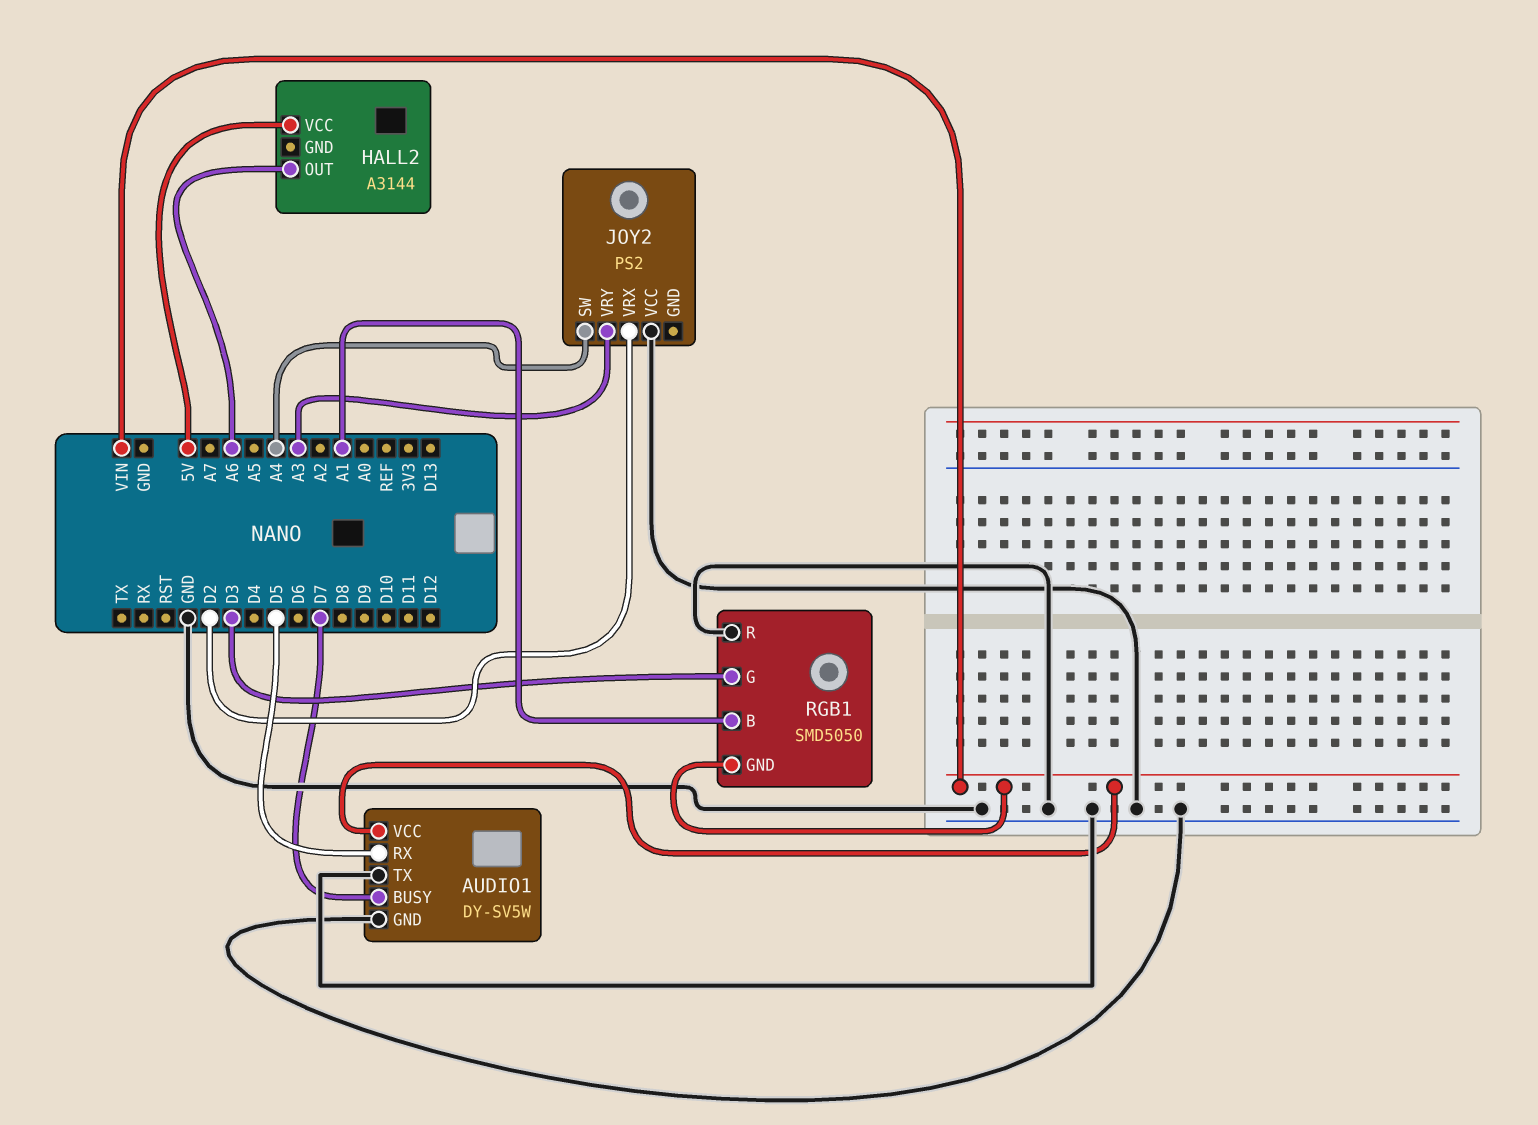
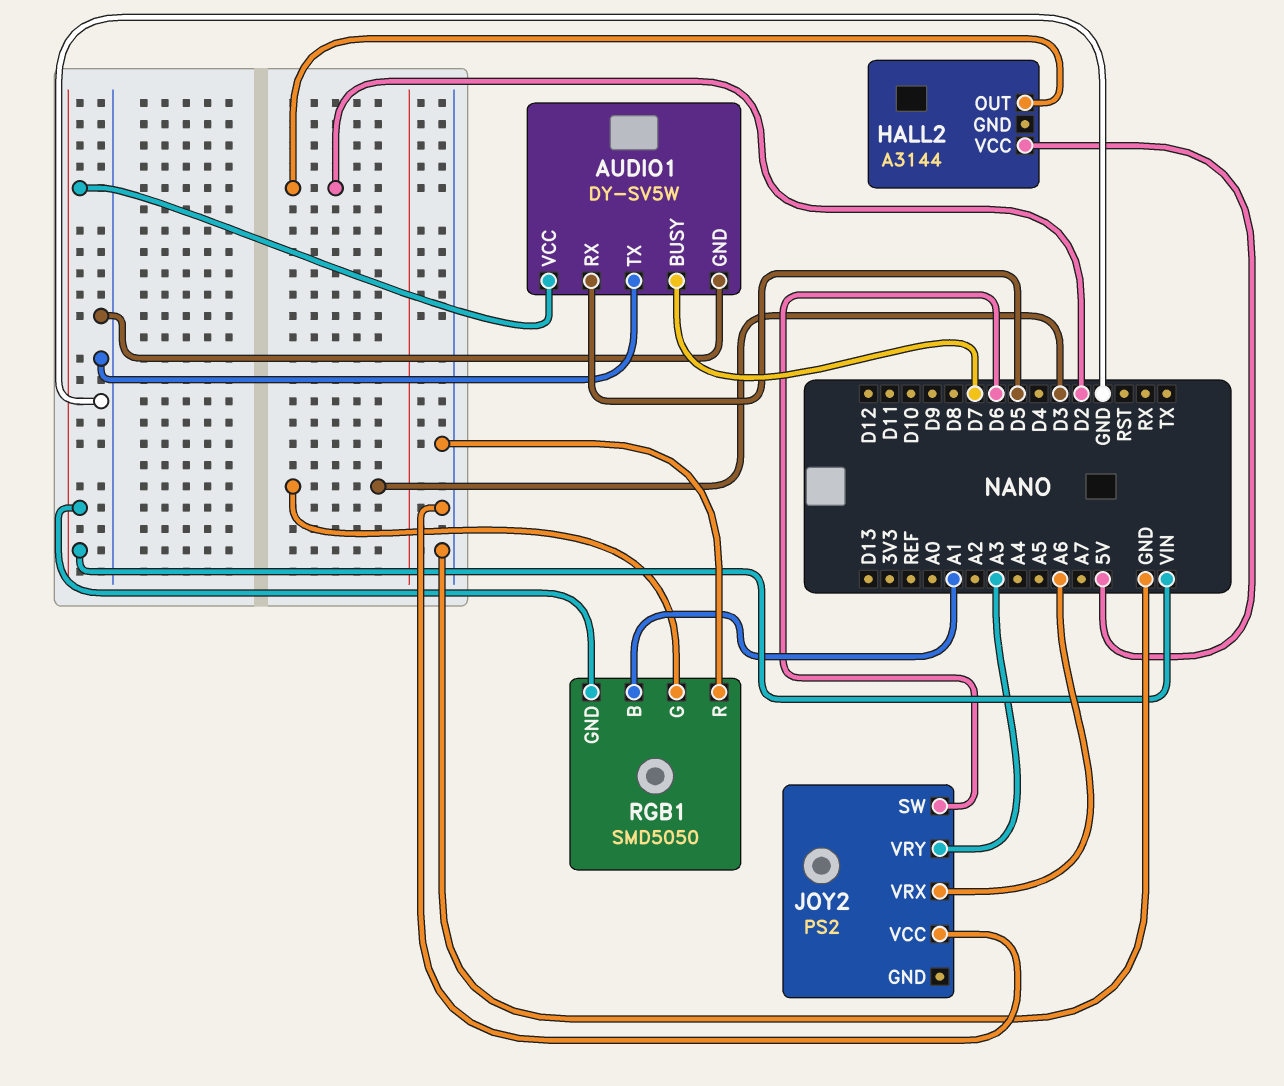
HALL2 pin OUT: A6 -> D2
JOY2 pin SW: A4 -> D6
JOY2 pin VRX: D2 -> A6

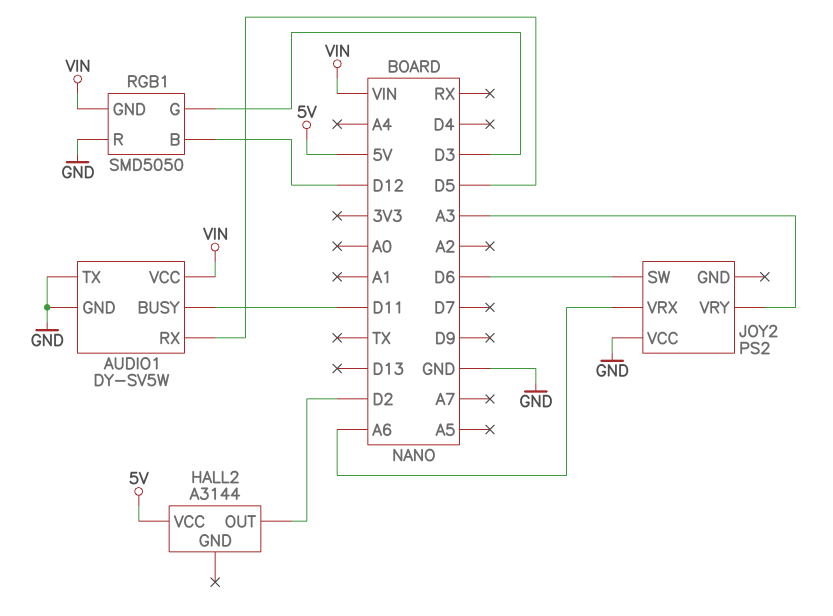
AUDIO1 pin BUSY: D7 -> D11
RGB1 pin B: A1 -> D12

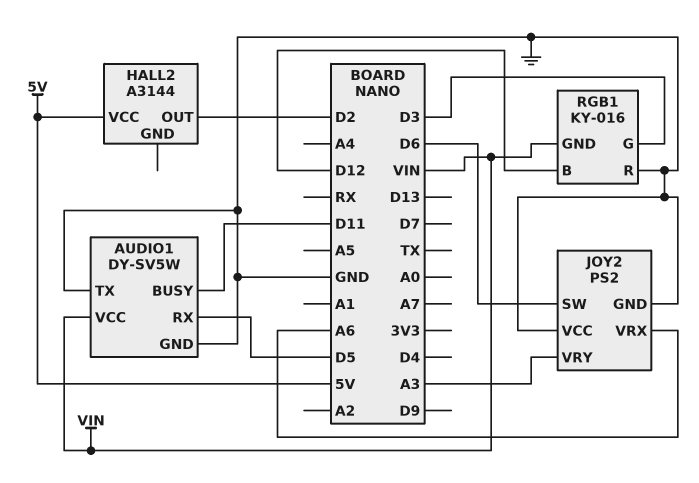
JOY2 pin GND: none -> GND
RGB1: SMD5050 -> KY-016

